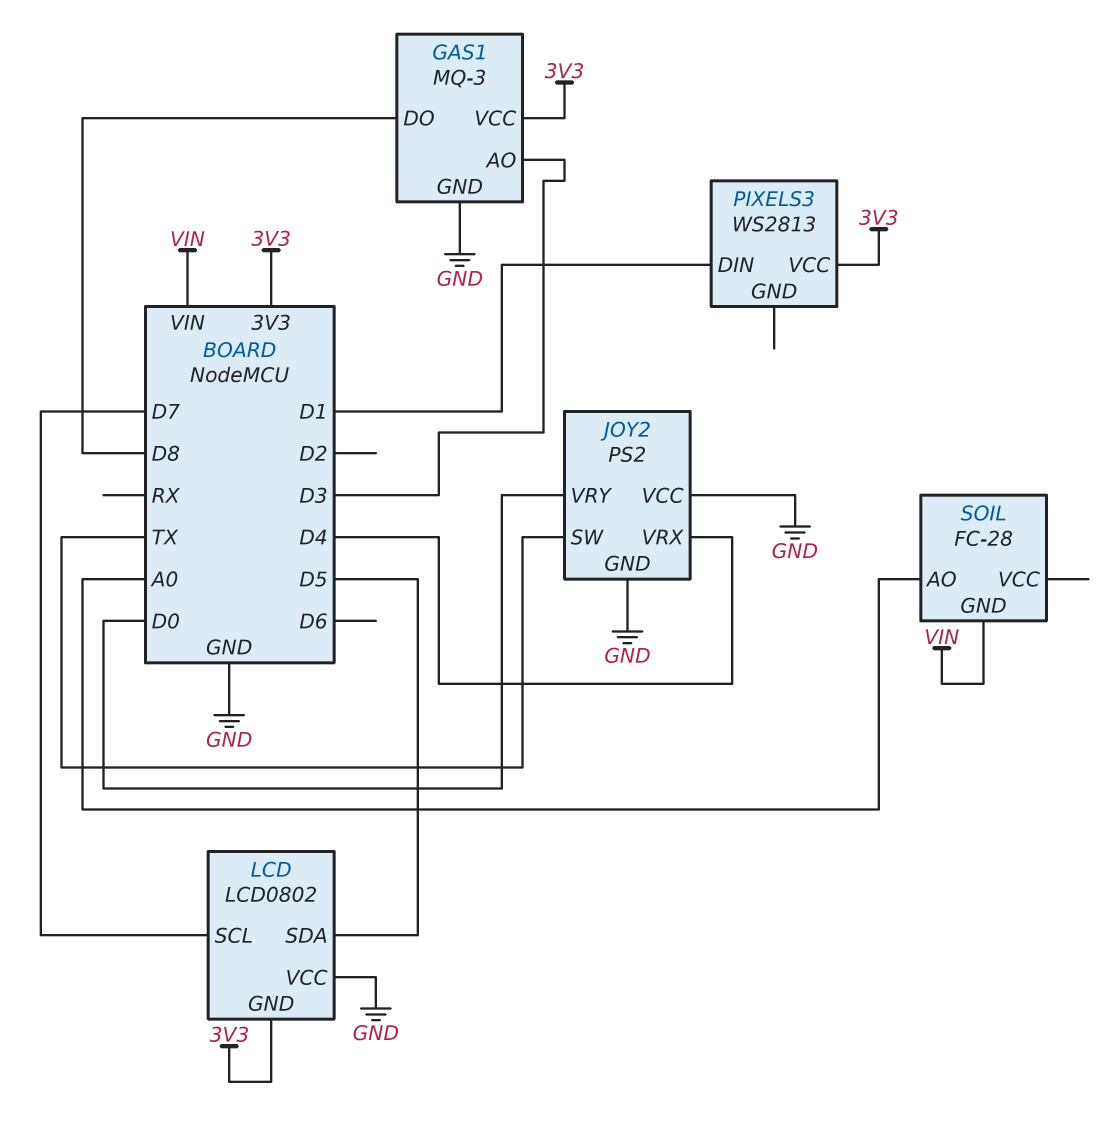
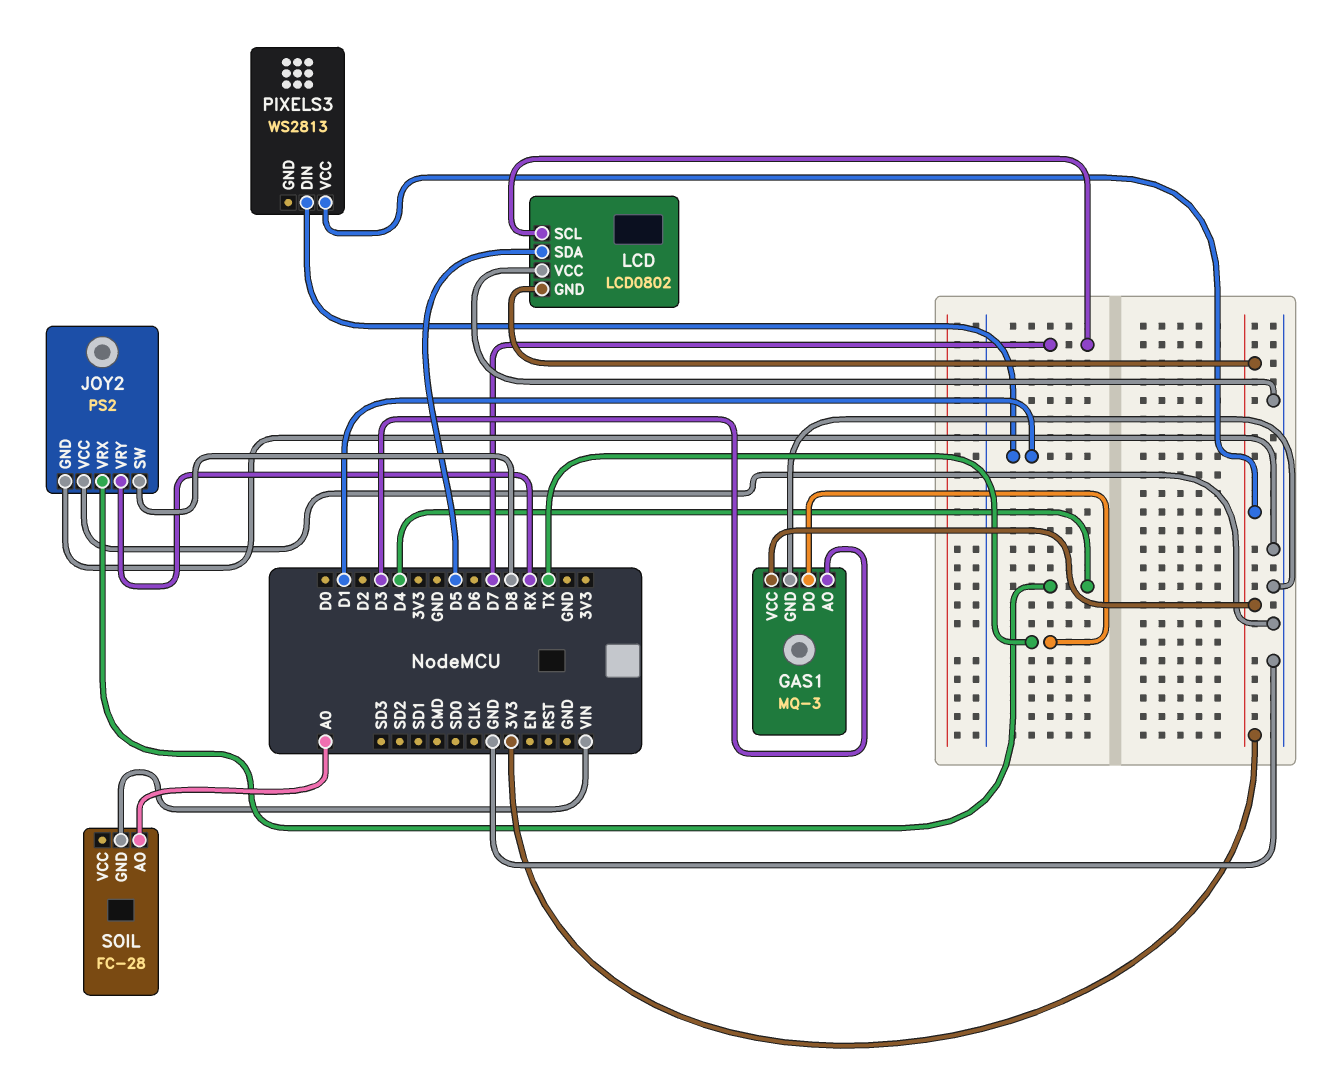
GAS1 pin DO: D8 -> TX
JOY2 pin SW: TX -> D8
JOY2 pin VRY: D0 -> RX

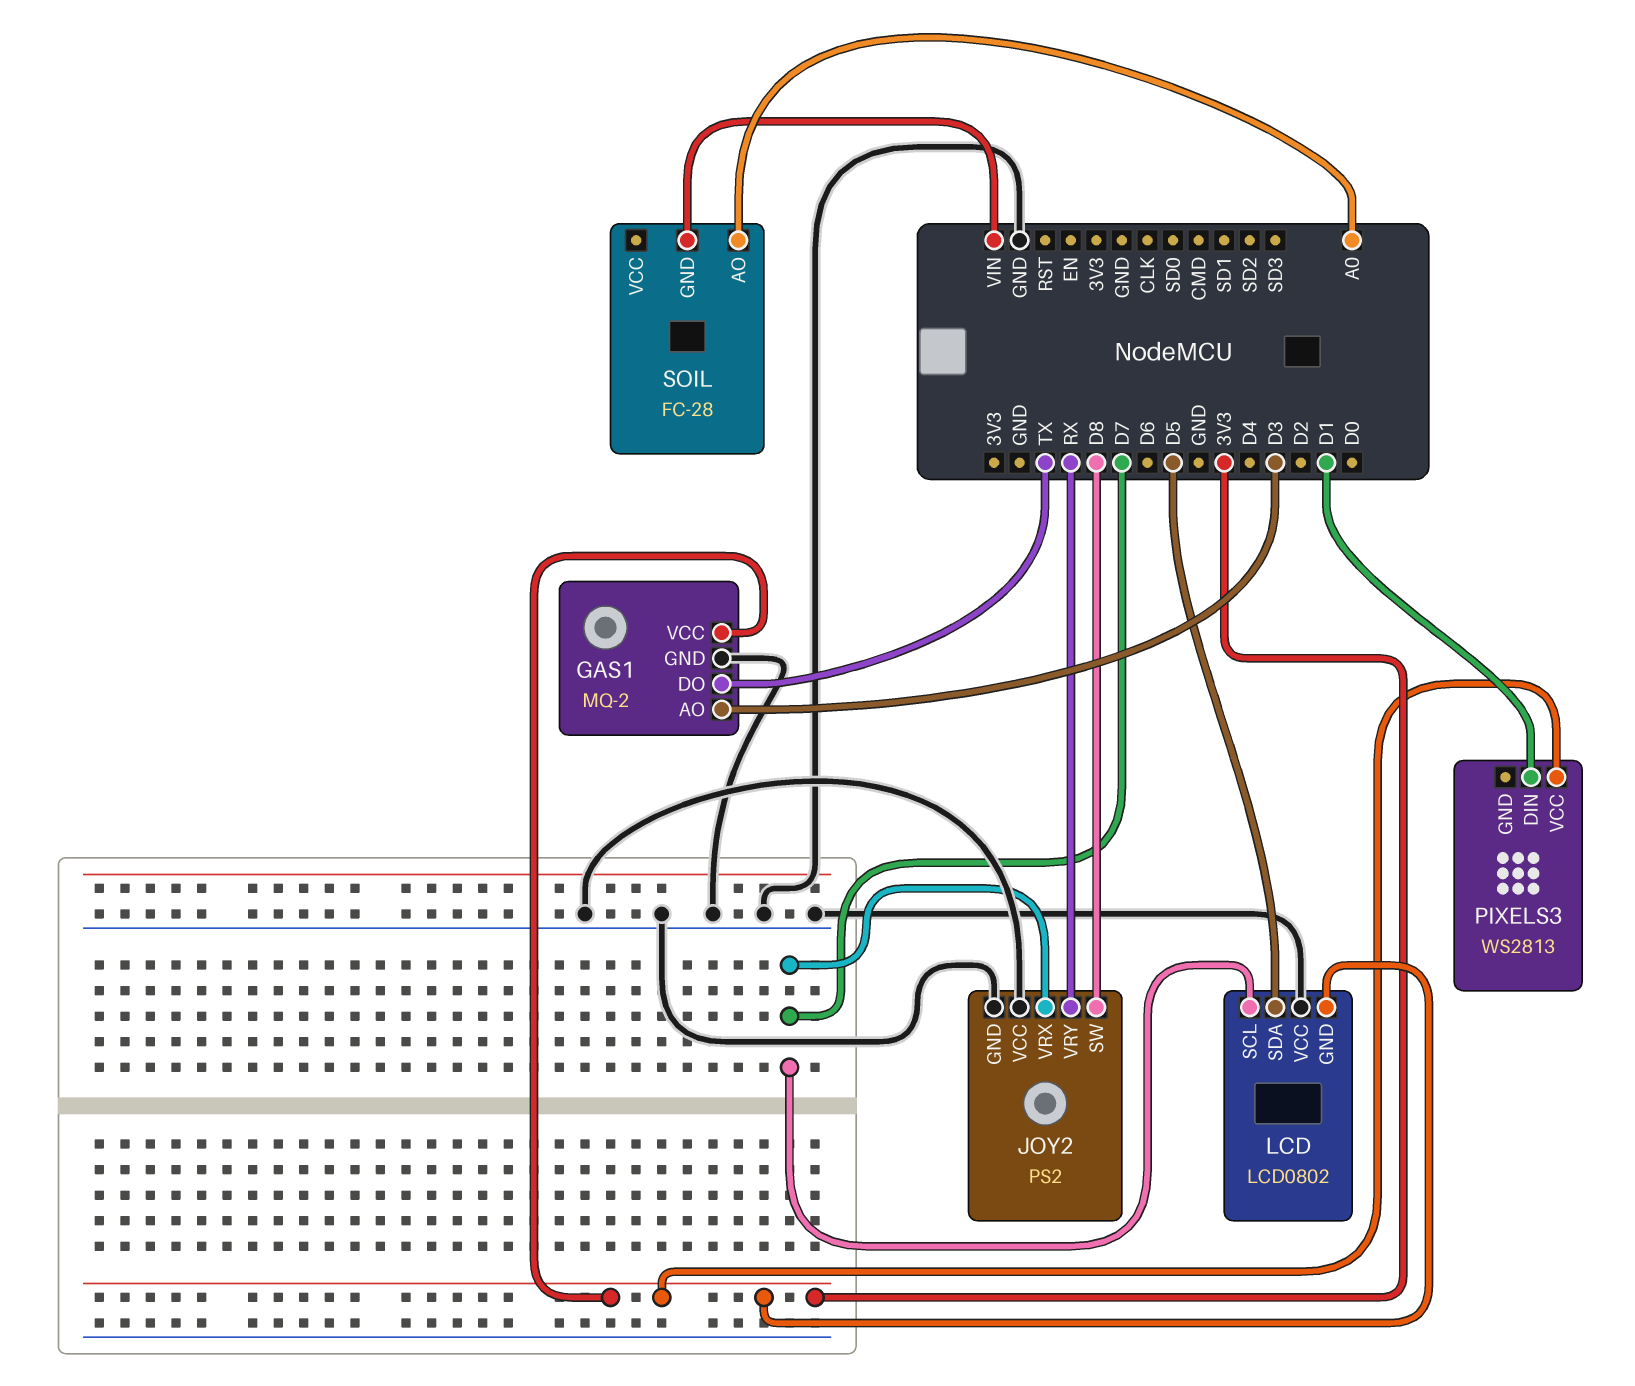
GAS1: MQ-3 -> MQ-2
JOY2 pin VRX: D4 -> D7

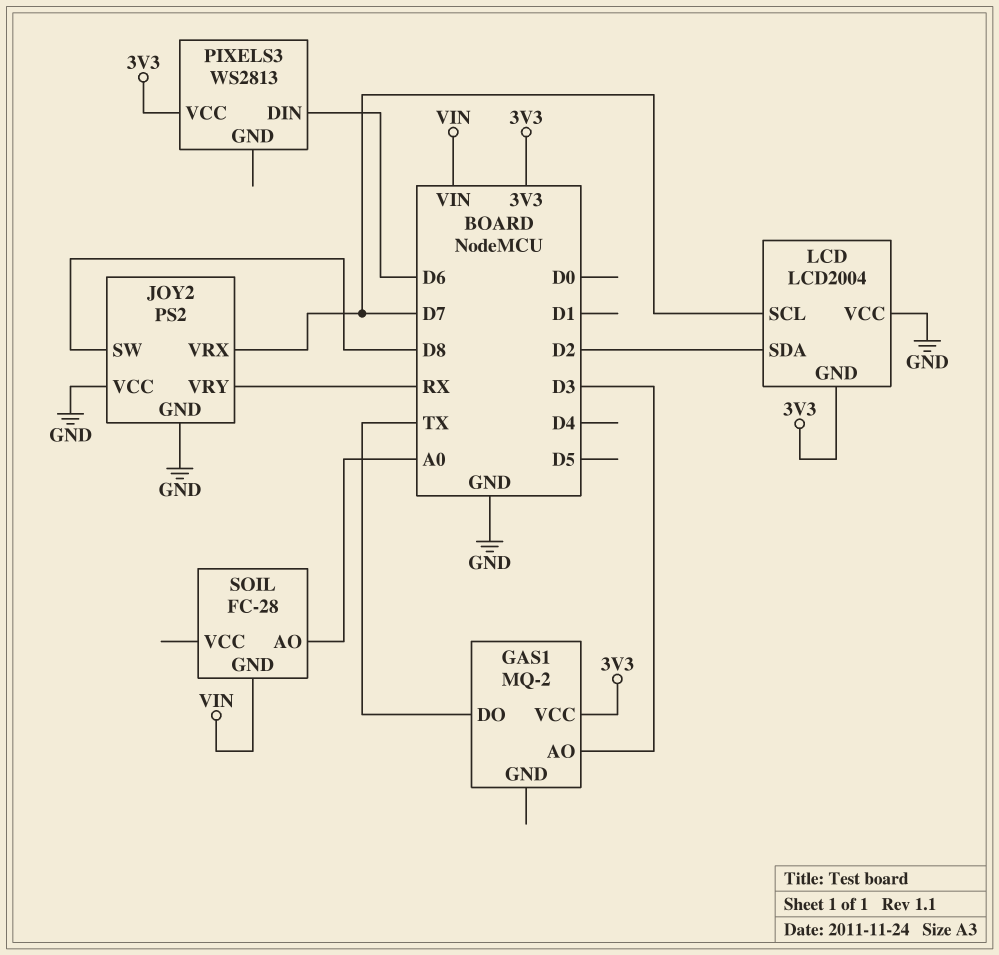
GAS1 pin GND: GND -> none
LCD: LCD0802 -> LCD2004
LCD pin SDA: D5 -> D2
PIXELS3 pin DIN: D1 -> D6

